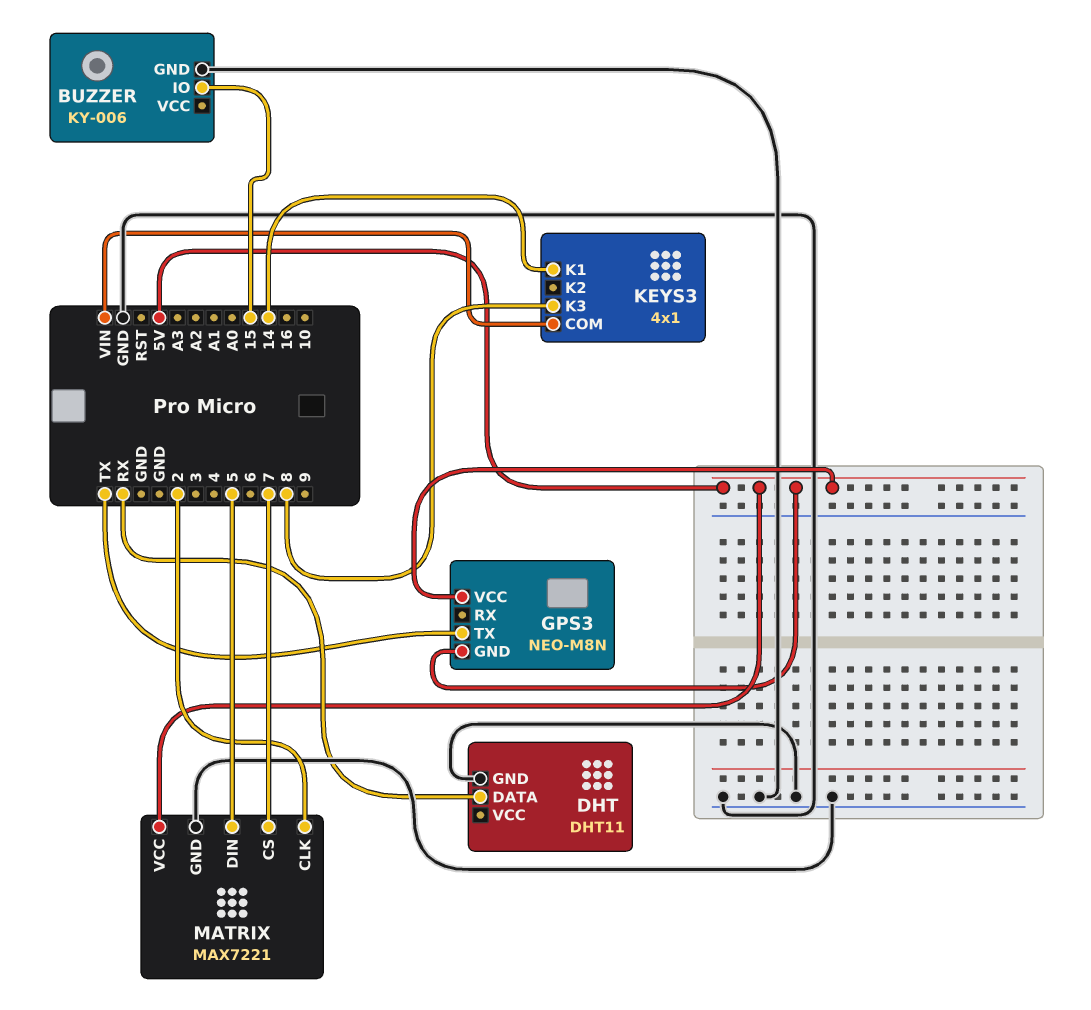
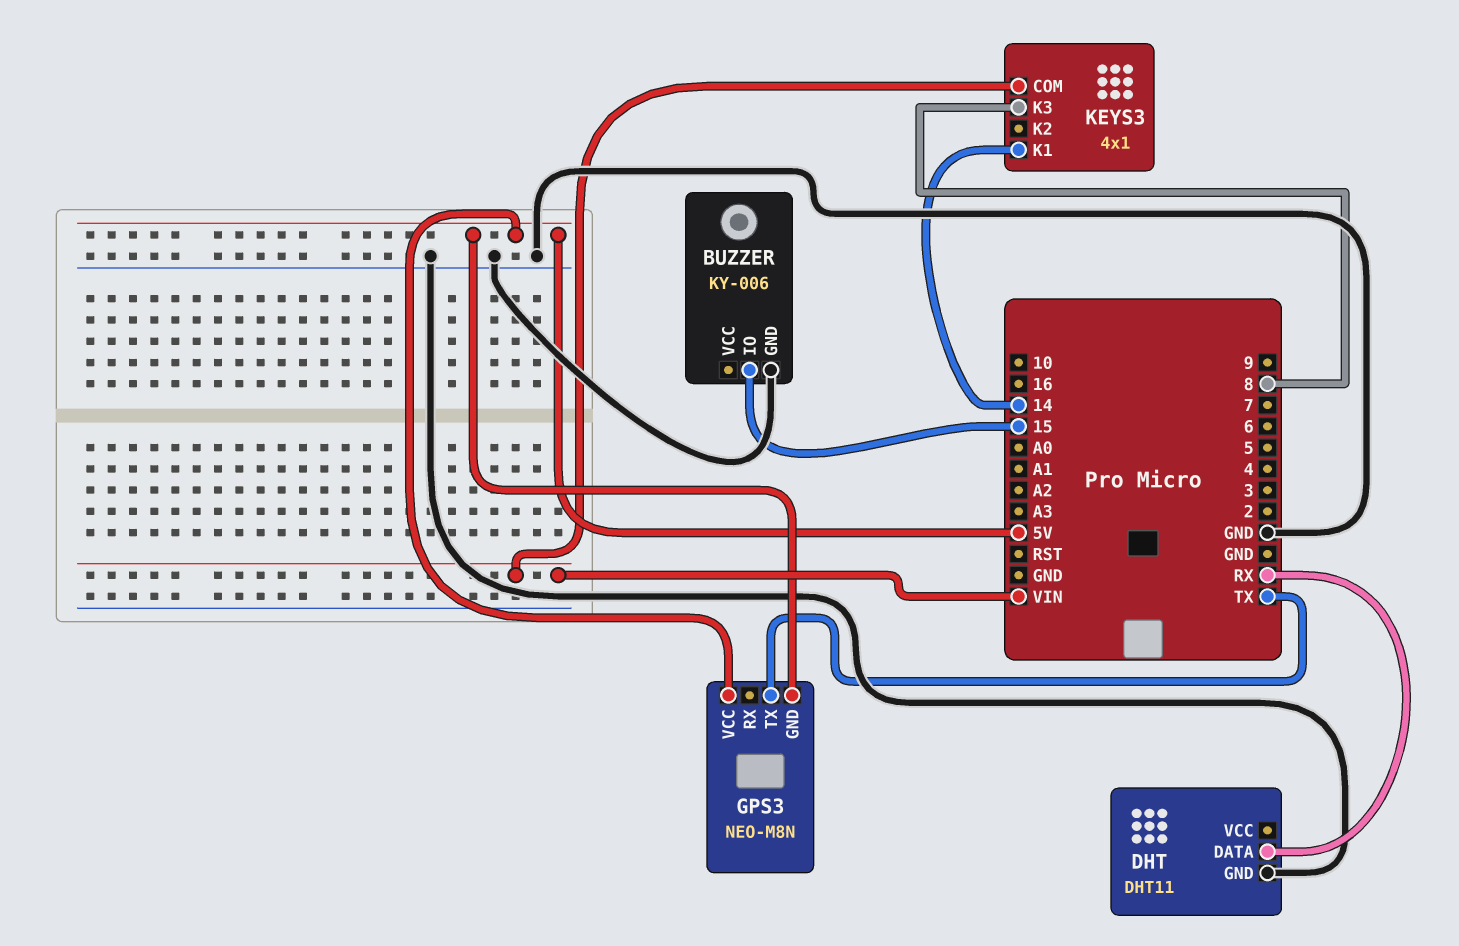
MATRIX: MAX7221 -> none
MATRIX pin CLK: 2 -> none
MATRIX pin CS: 7 -> none
MATRIX pin DIN: 5 -> none
MATRIX pin GND: GND -> none
MATRIX pin VCC: 5V -> none

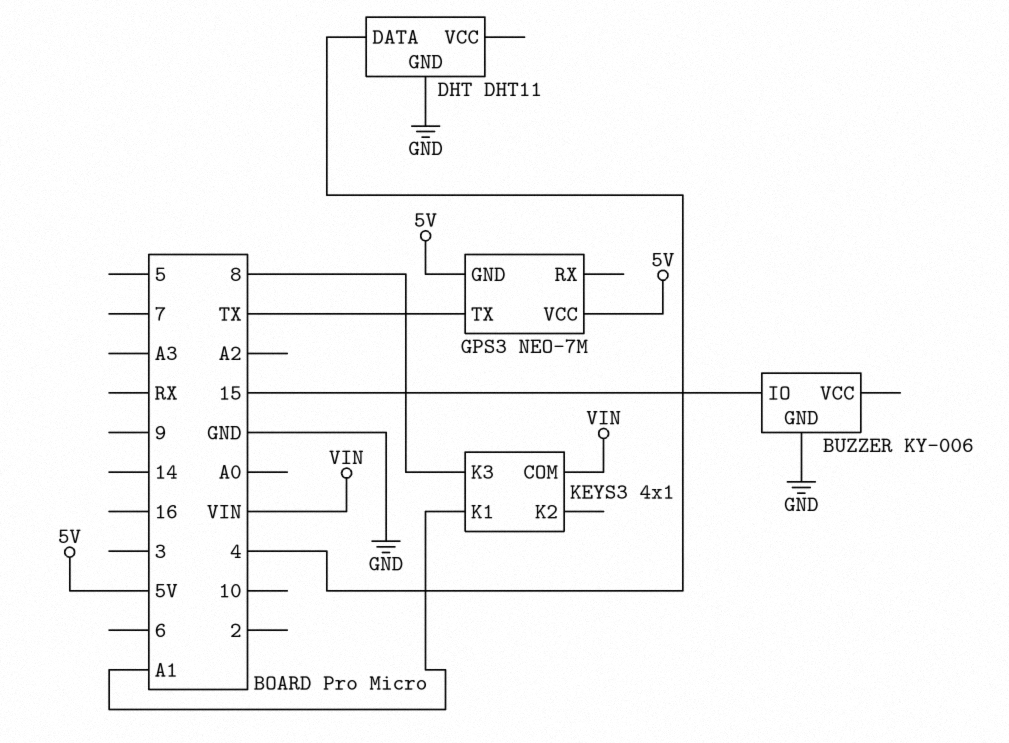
DHT pin DATA: RX -> 4
GPS3: NEO-M8N -> NEO-7M
KEYS3 pin K1: 14 -> A1

